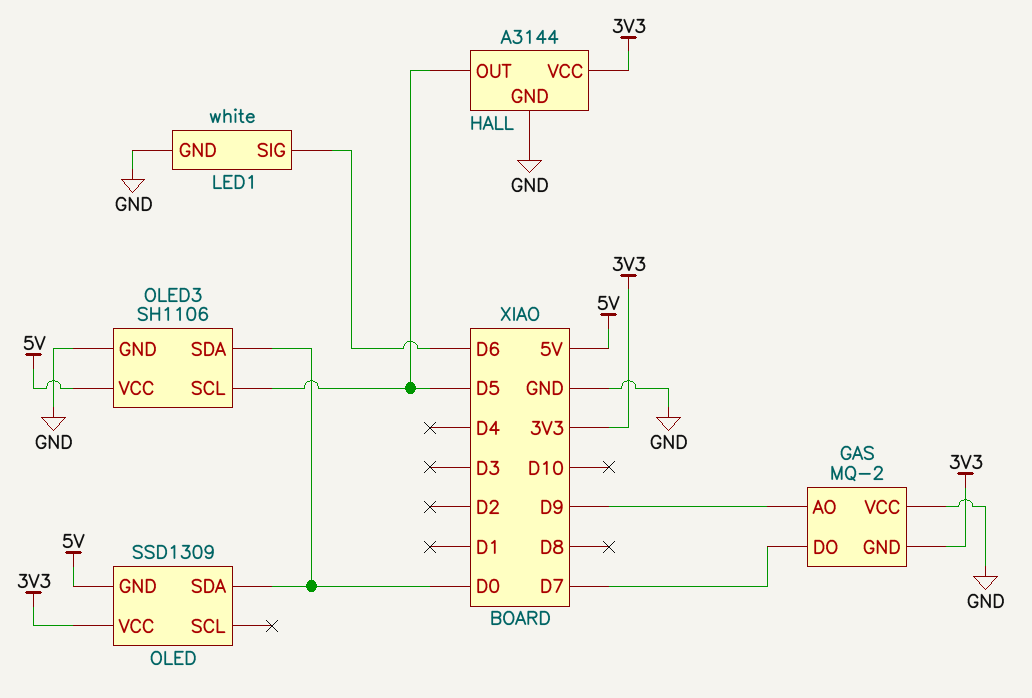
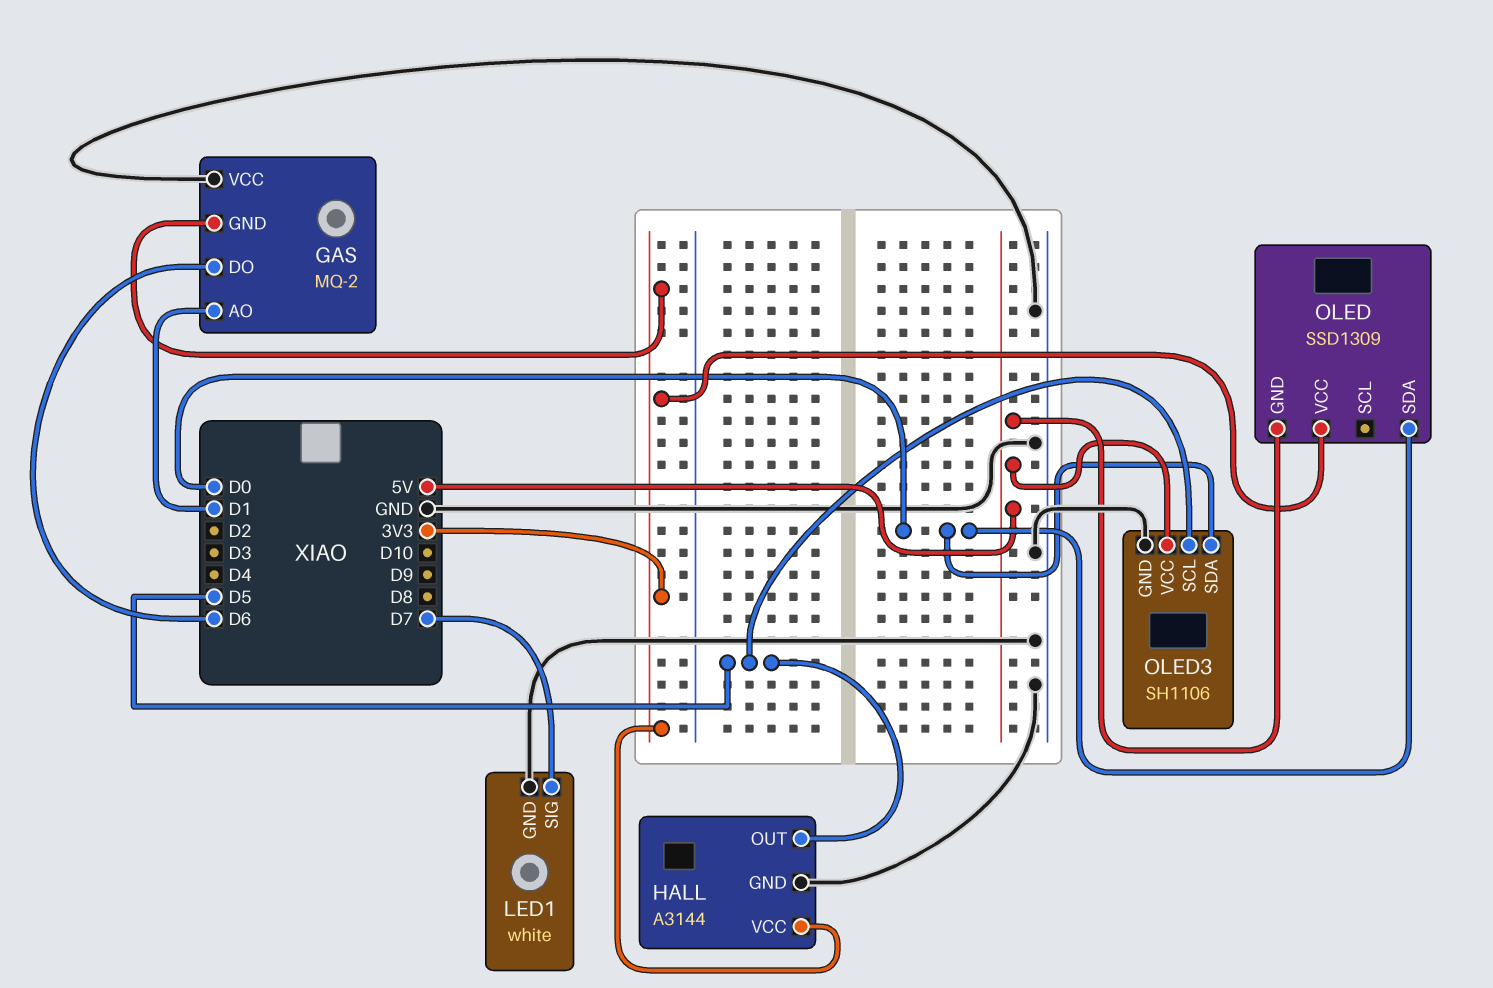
GAS pin AO: D9 -> D1
GAS pin DO: D7 -> D6
LED1 pin SIG: D6 -> D7

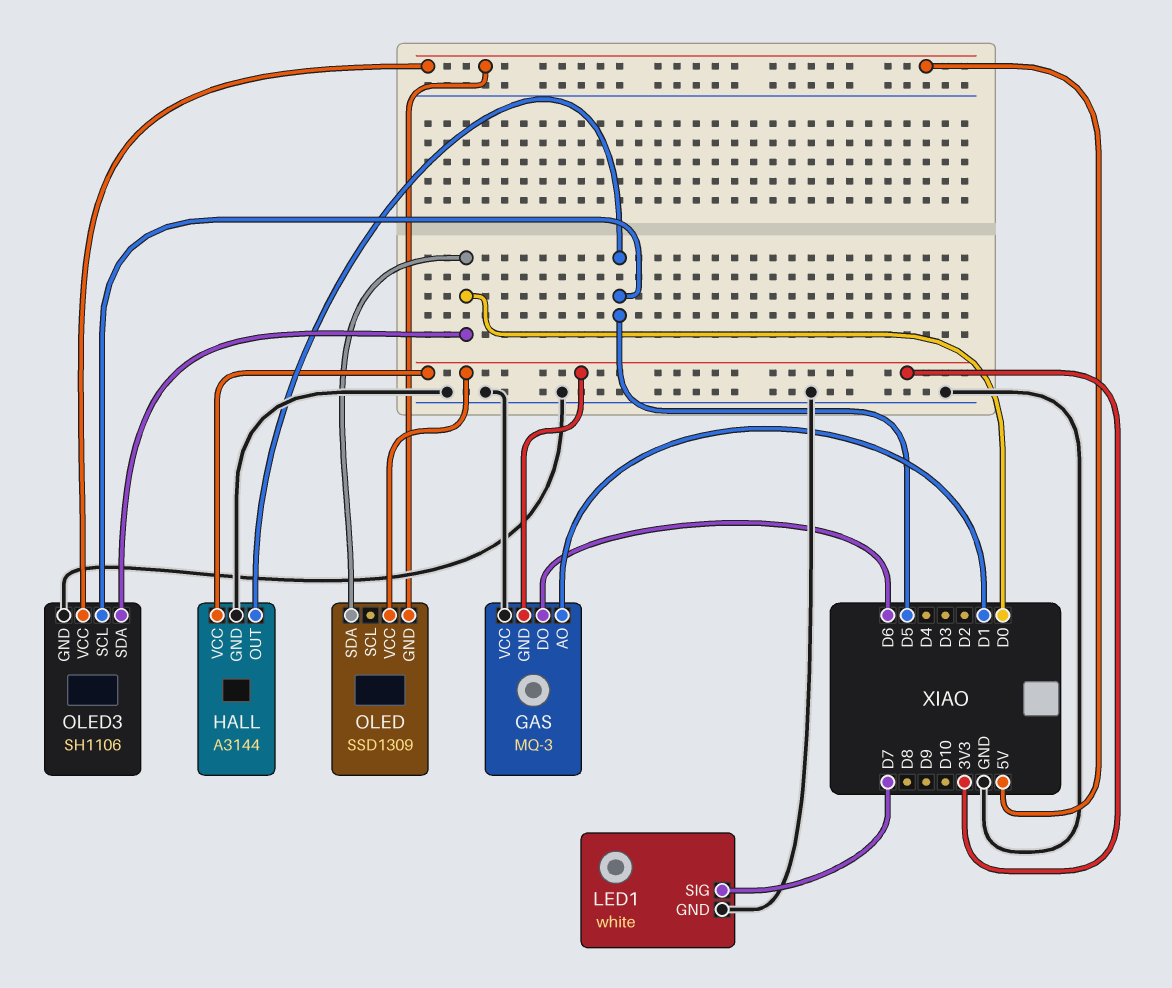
GAS: MQ-2 -> MQ-3

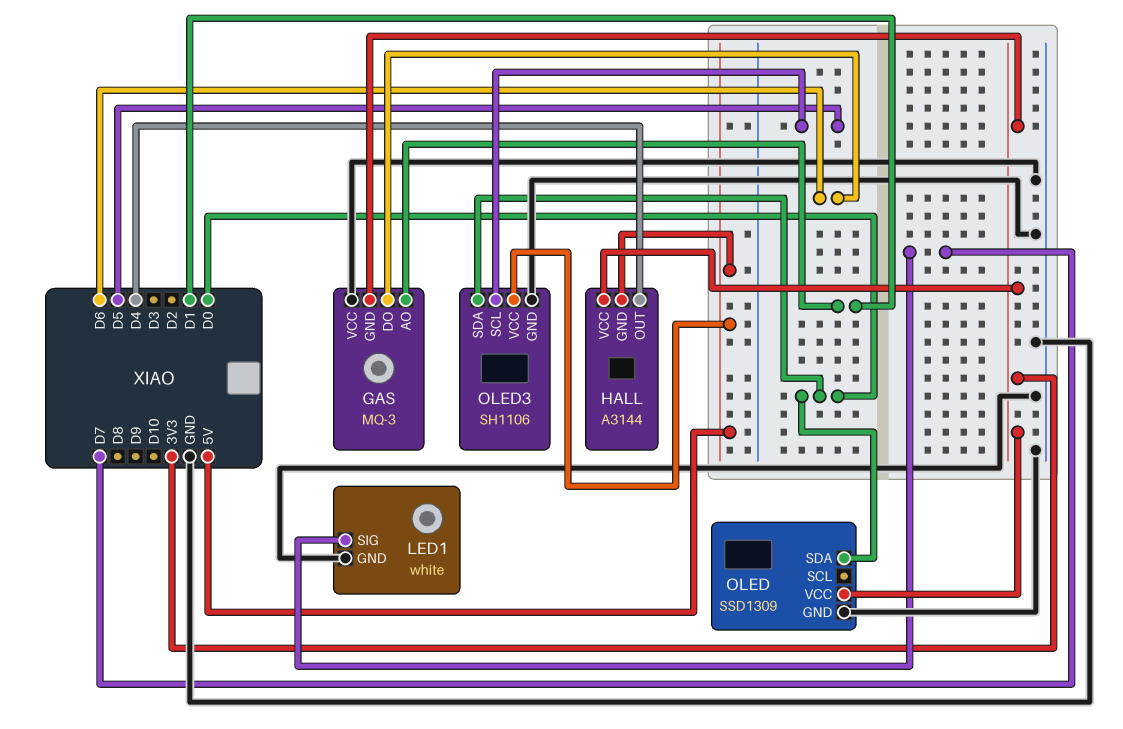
HALL pin GND: GND -> 5V
HALL pin OUT: D5 -> D4
OLED pin GND: 5V -> GND

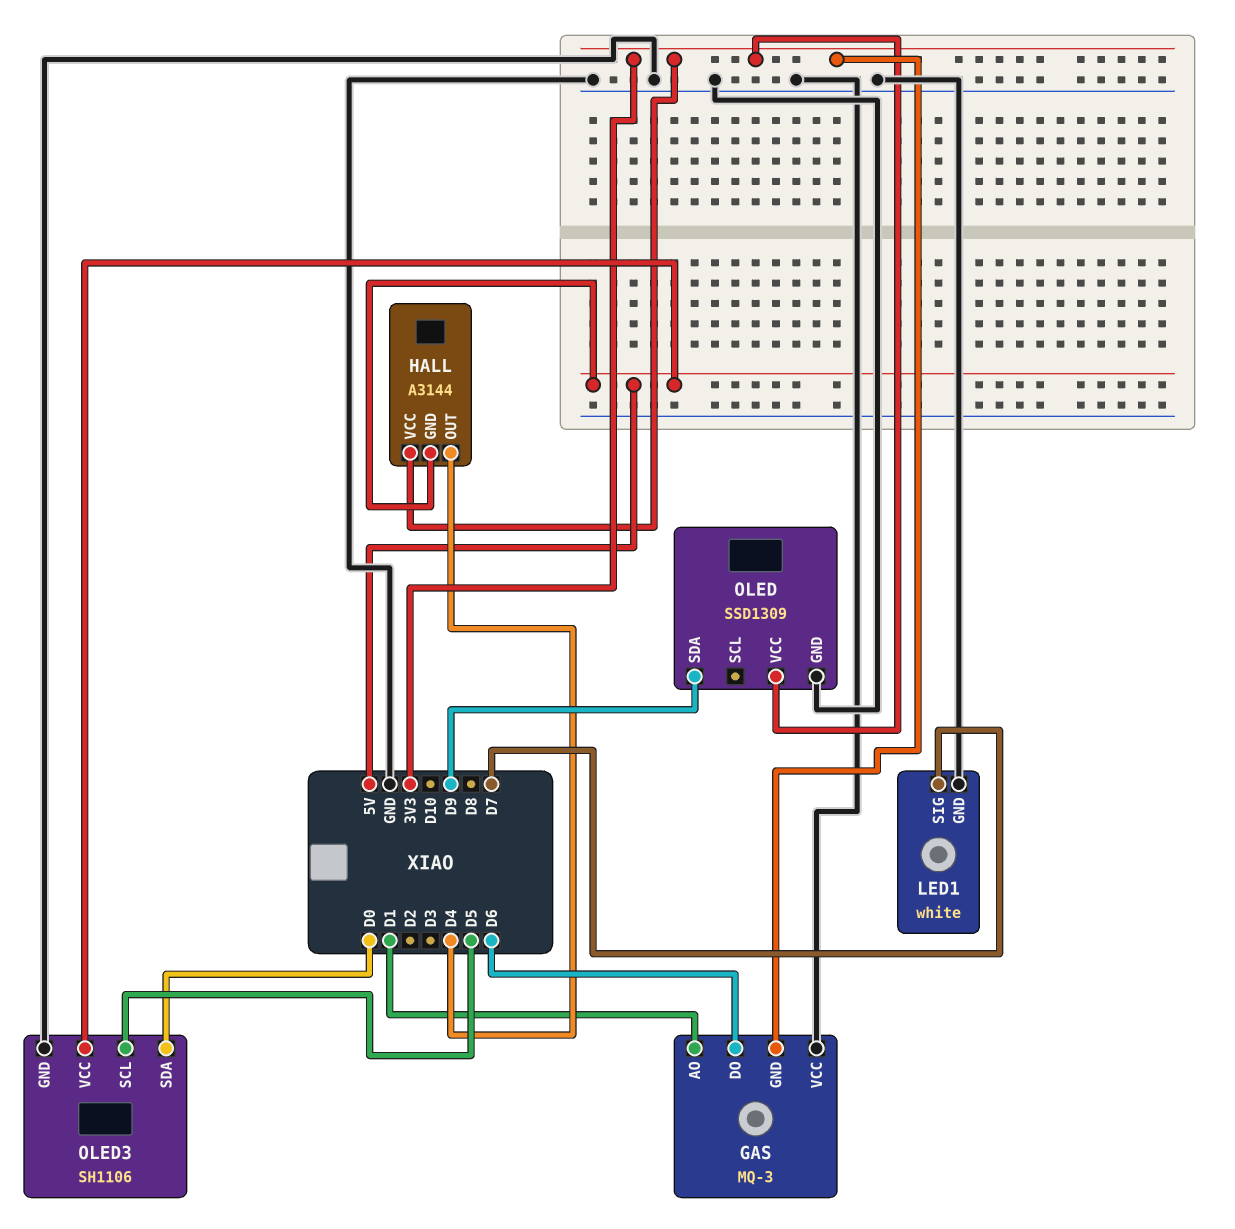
OLED pin SDA: D0 -> D9

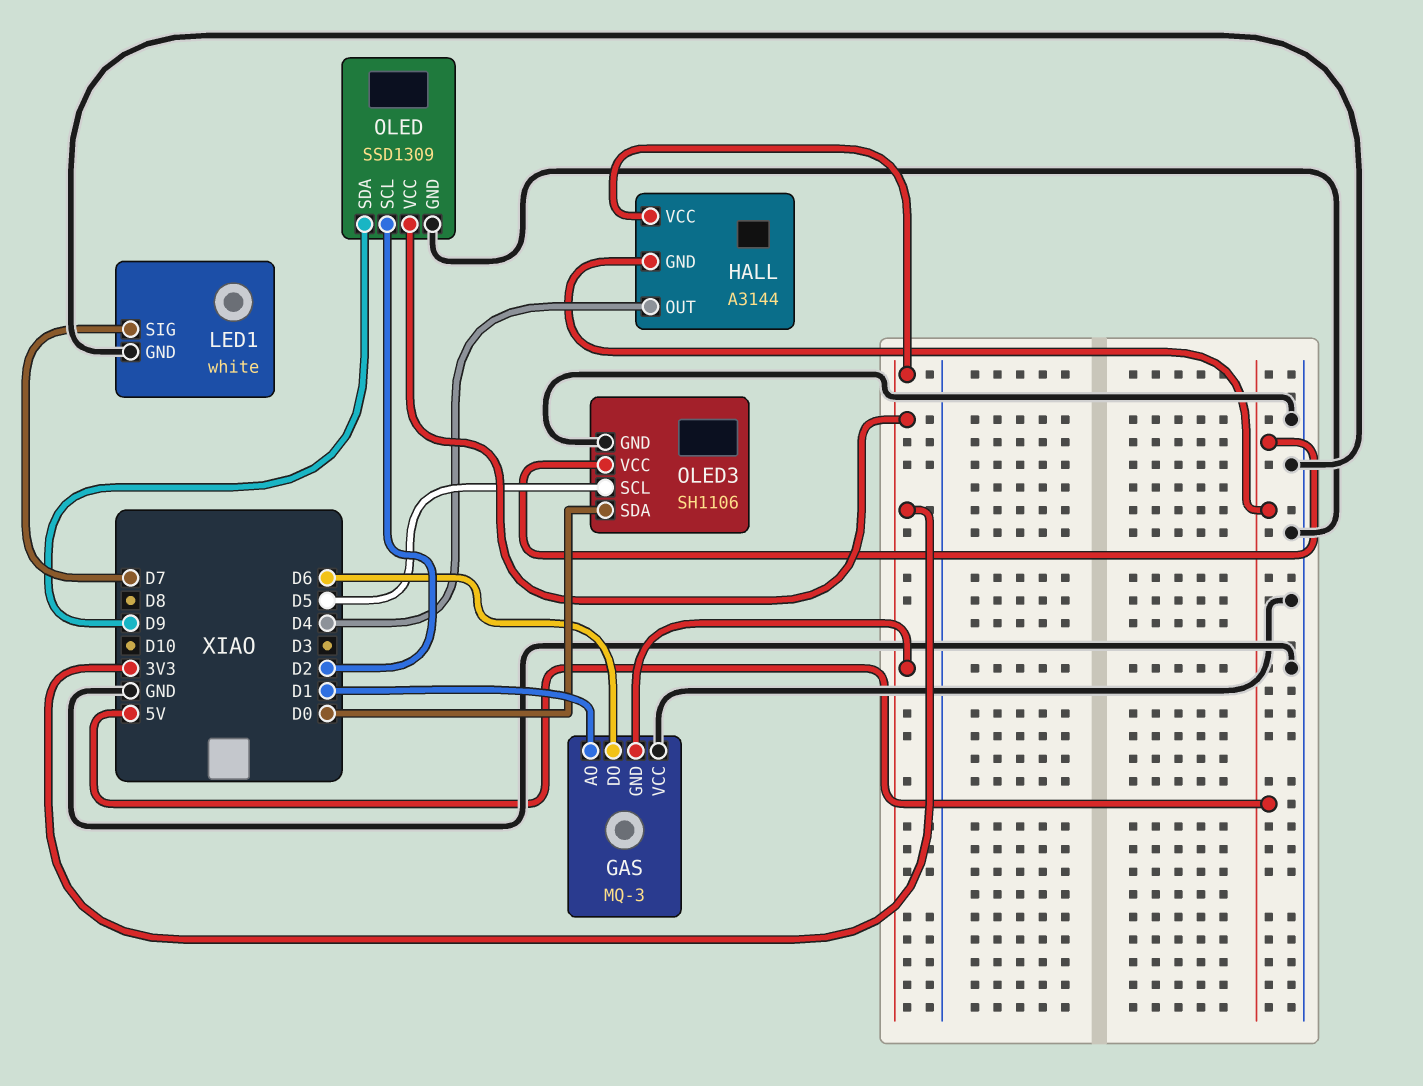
OLED pin SCL: none -> D2

